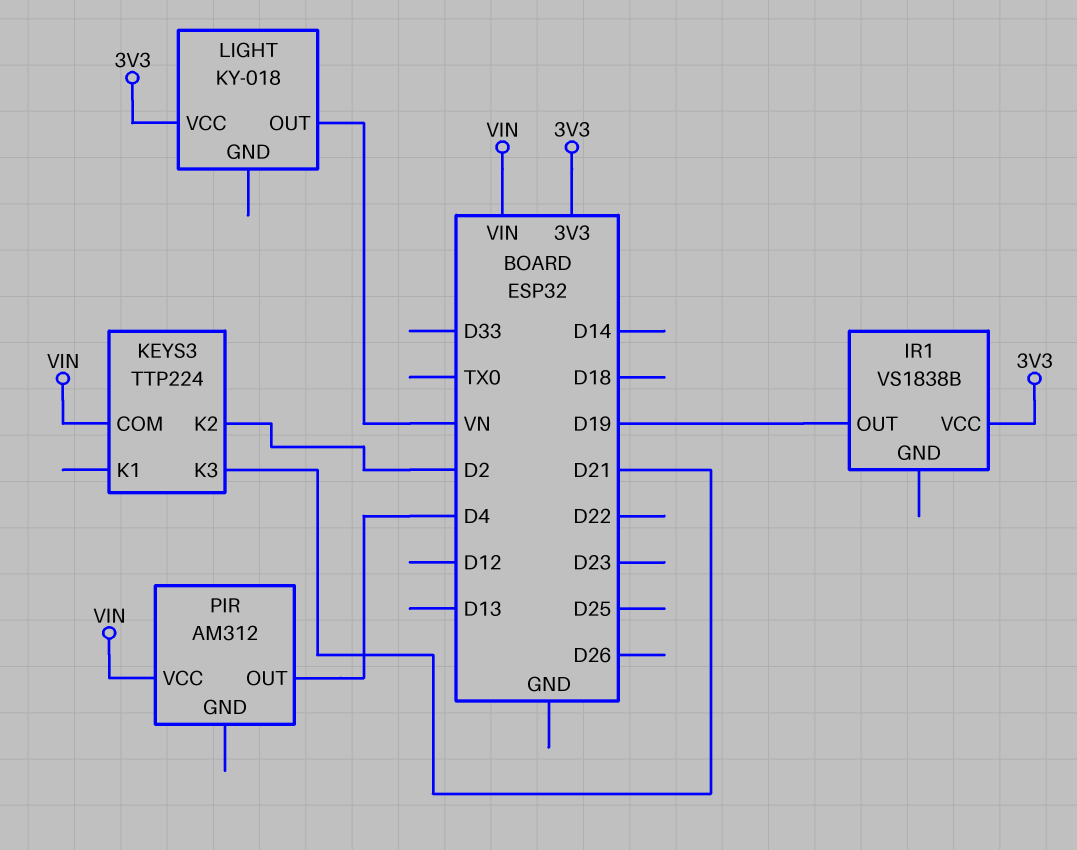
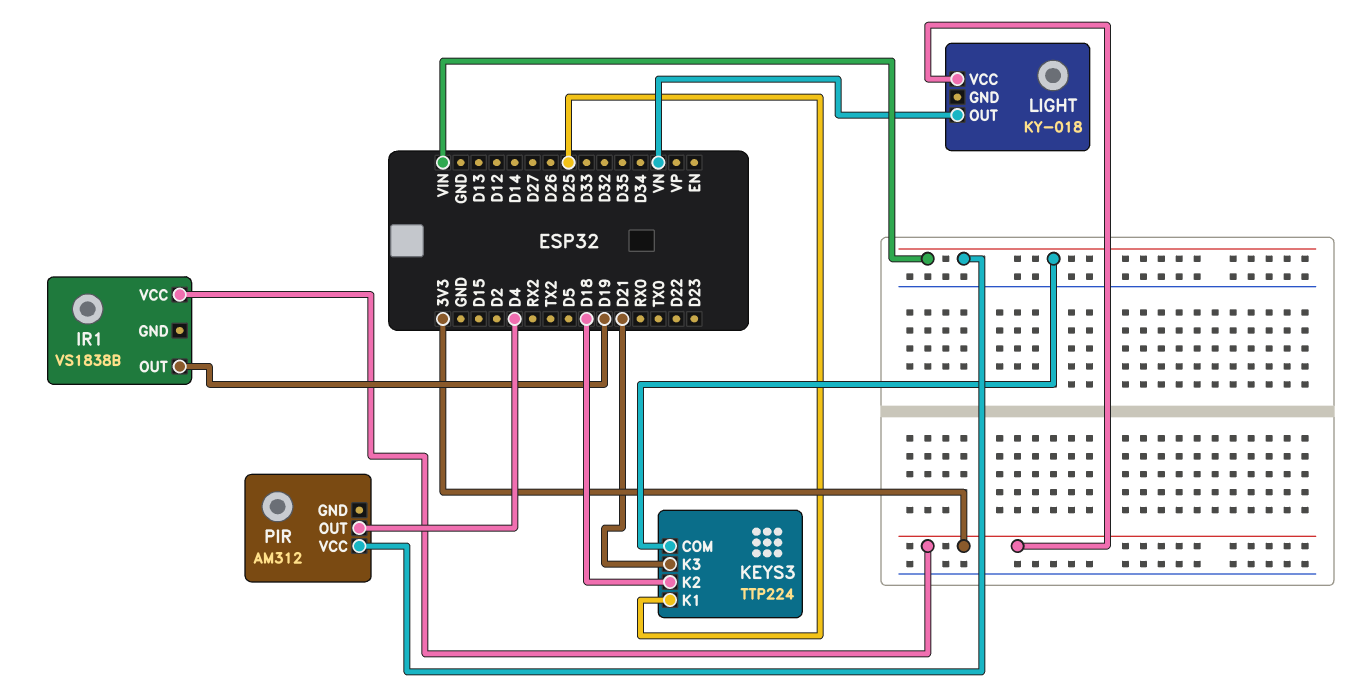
KEYS3 pin K1: none -> D25
KEYS3 pin K2: D2 -> D18

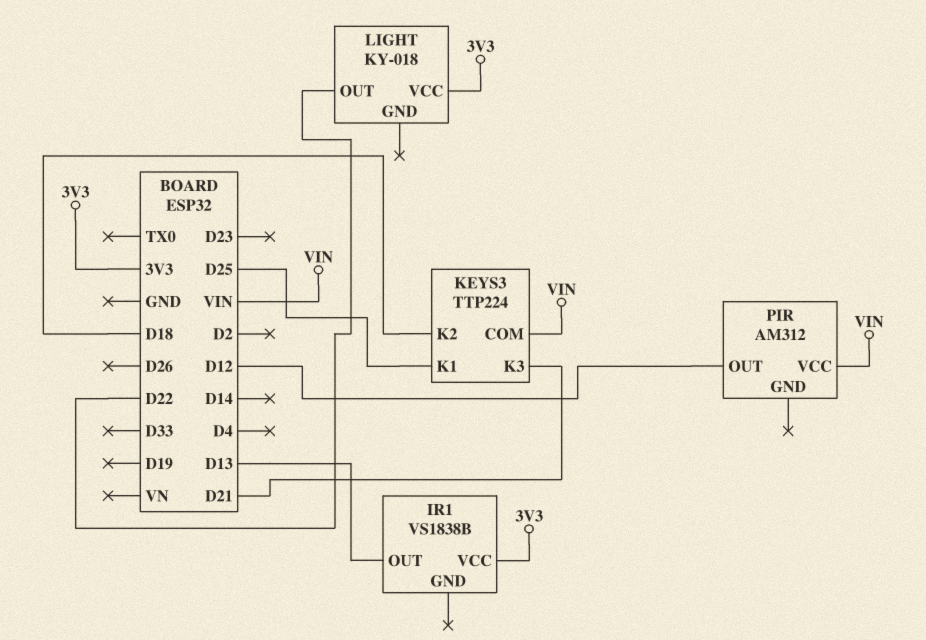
IR1 pin OUT: D19 -> D13
LIGHT pin OUT: VN -> D22
PIR pin OUT: D4 -> D12

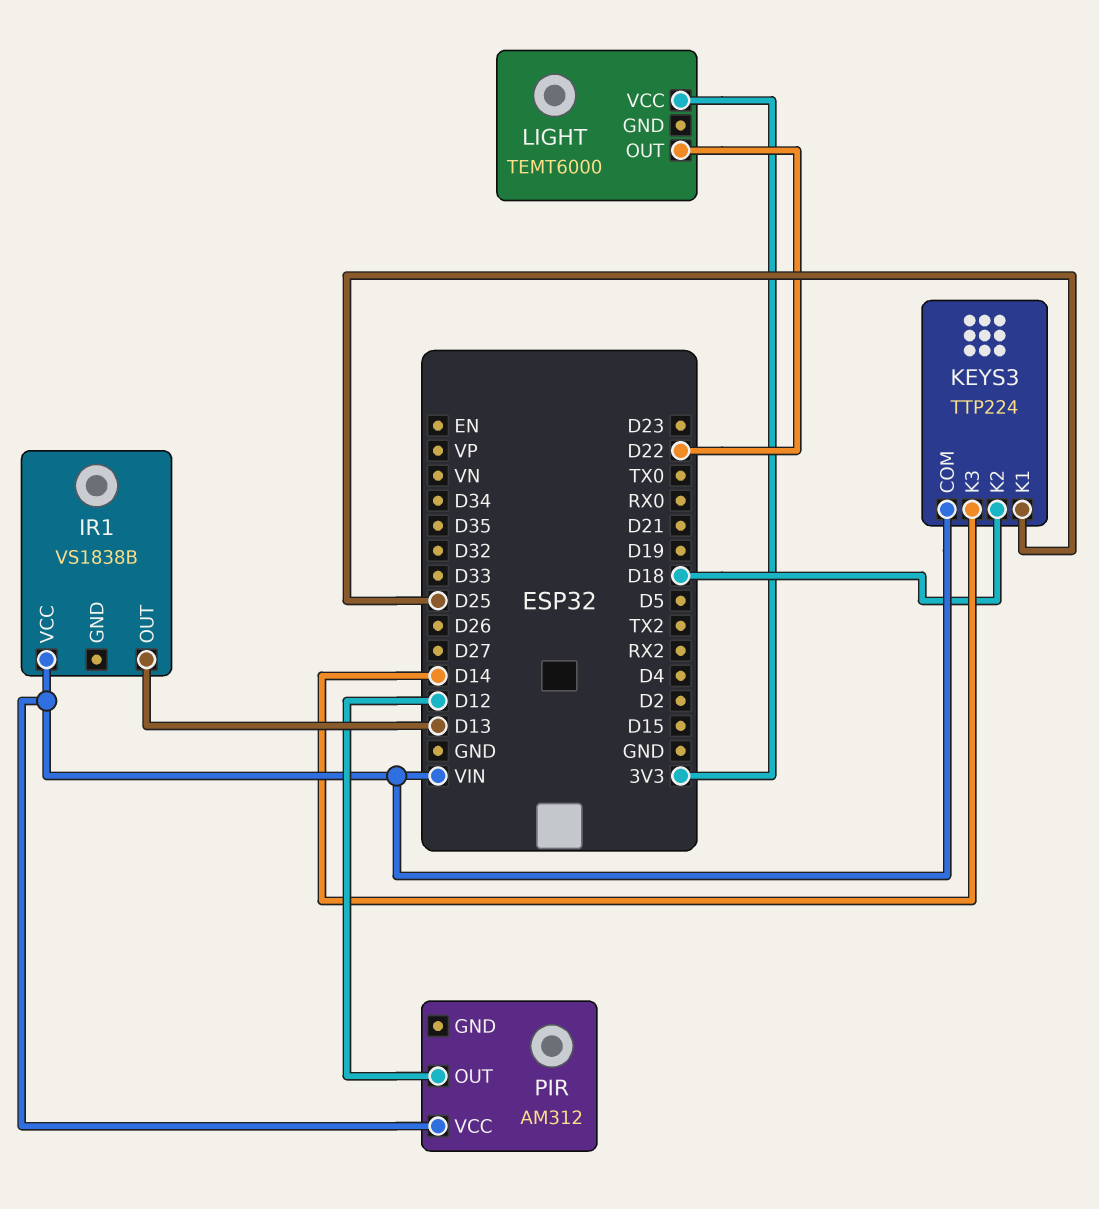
IR1 pin VCC: 3V3 -> VIN
KEYS3 pin K3: D21 -> D14
LIGHT: KY-018 -> TEMT6000

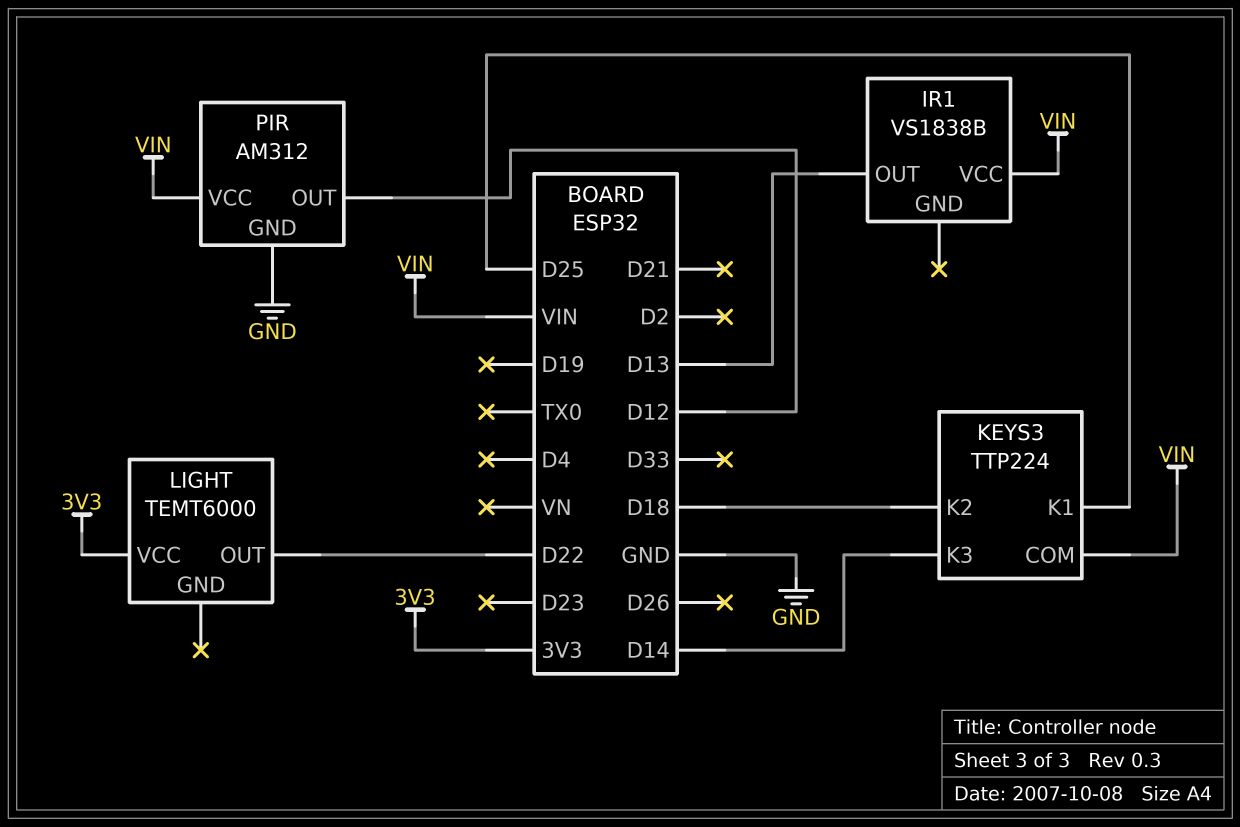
PIR pin GND: none -> GND

